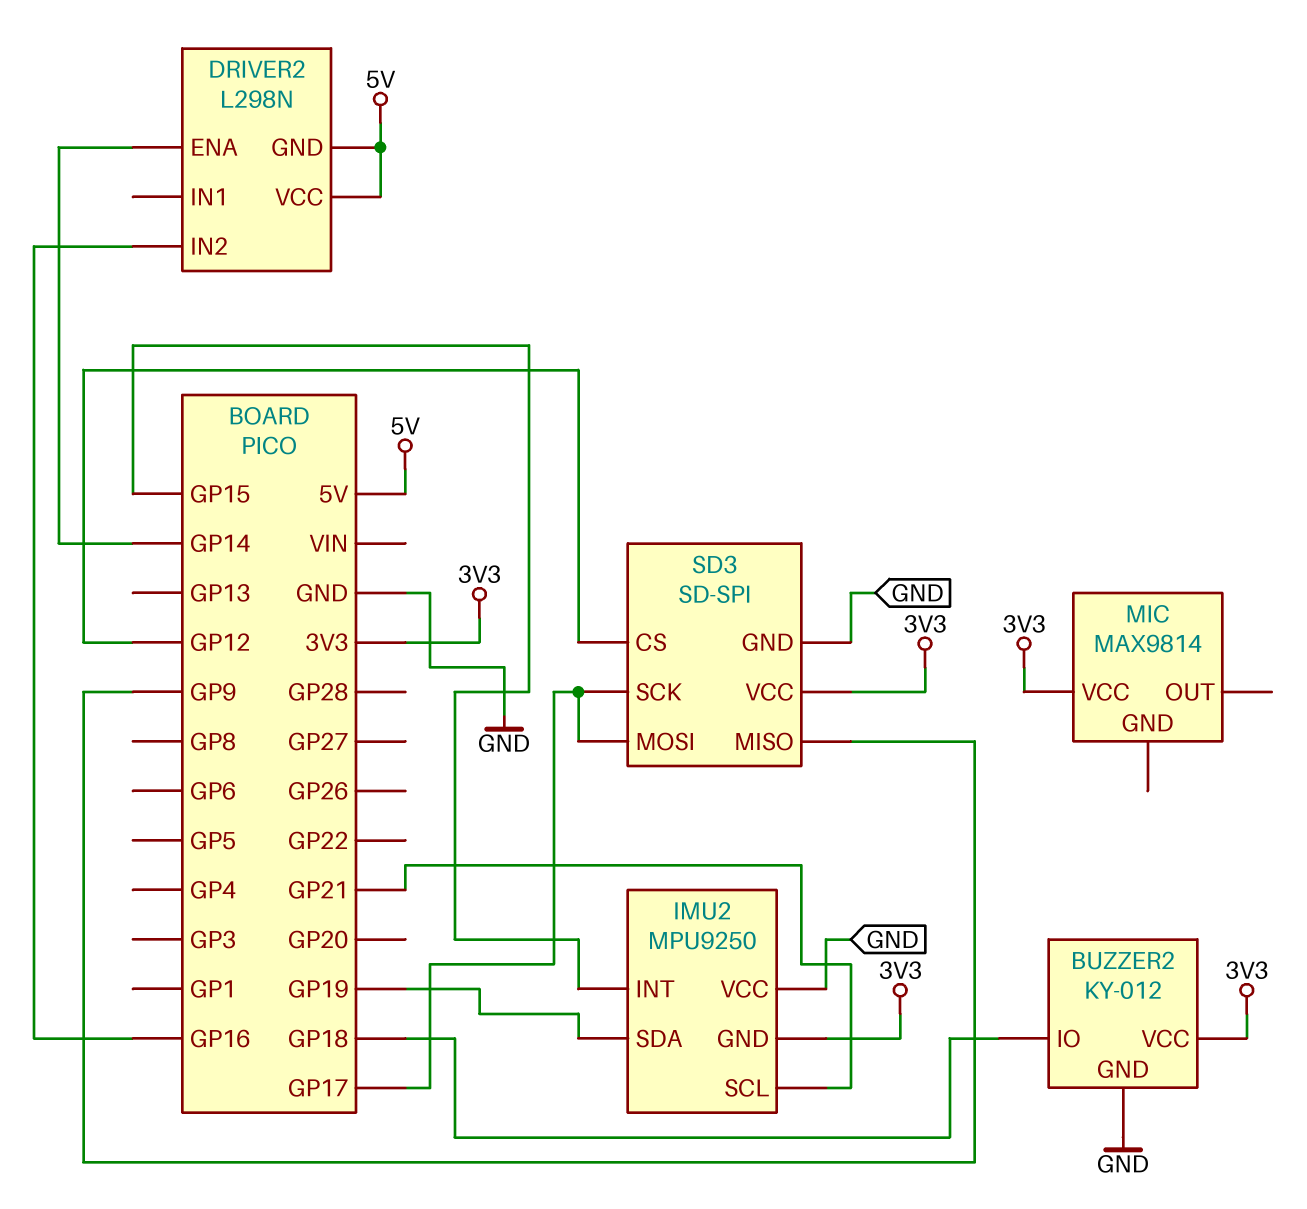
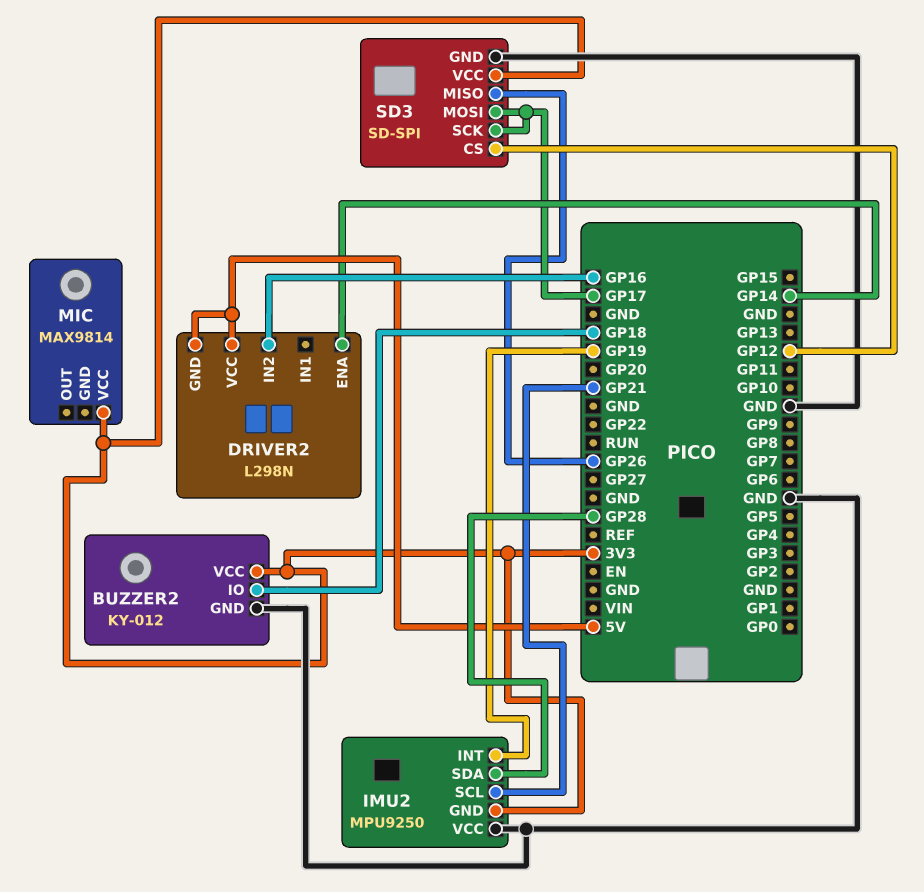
IMU2 pin INT: GP15 -> GP19
IMU2 pin SDA: GP19 -> GP28
SD3 pin MISO: GP9 -> GP26

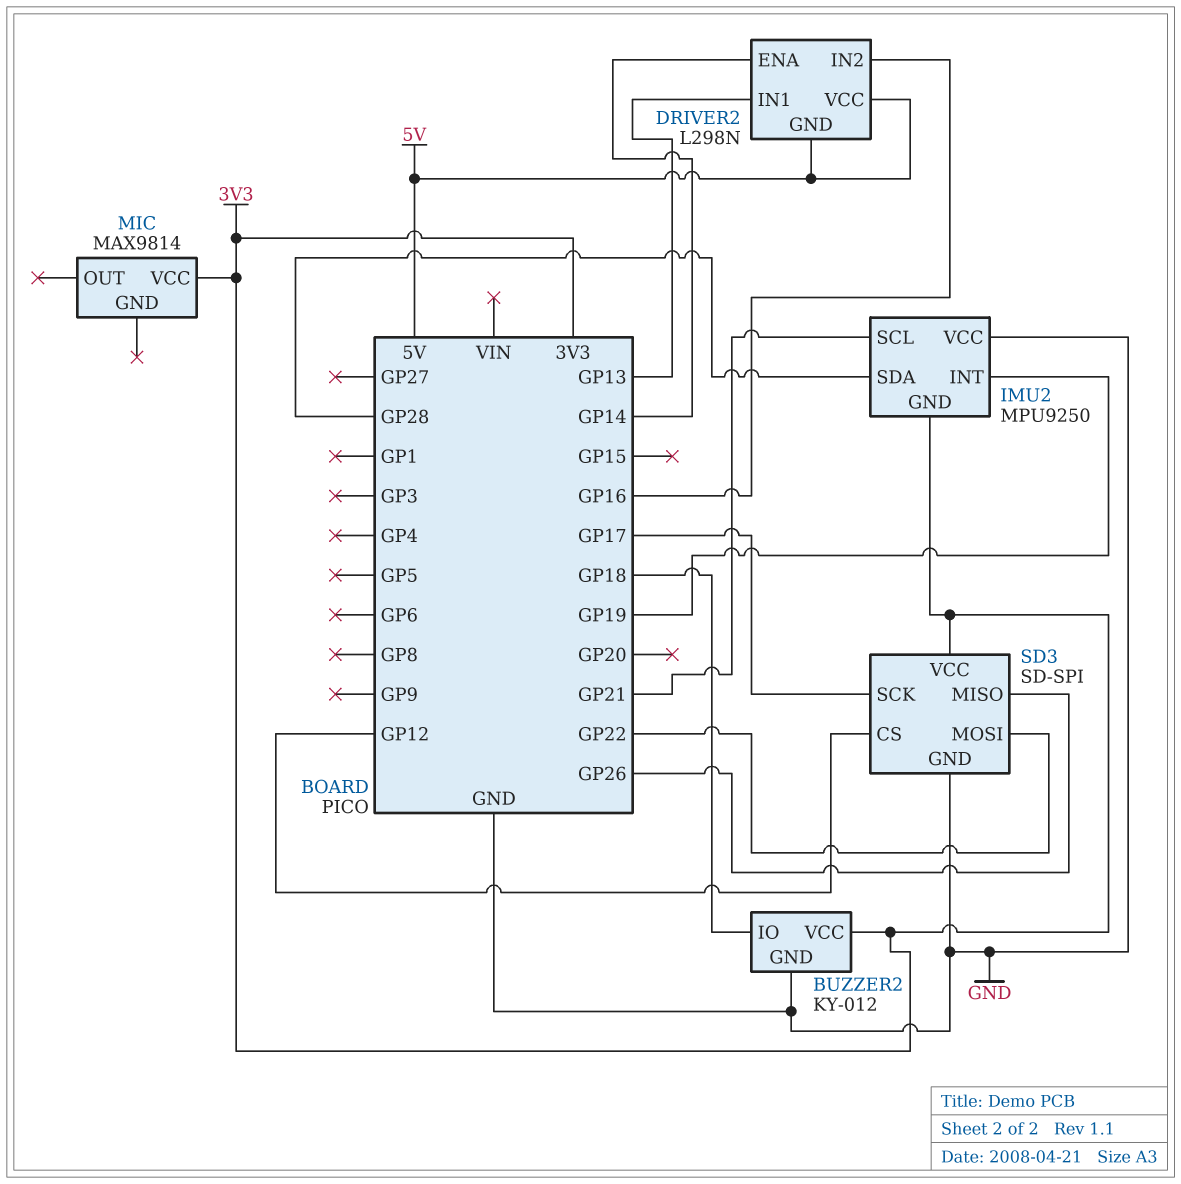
DRIVER2 pin IN1: none -> GP13
SD3 pin MOSI: GP17 -> GP22

